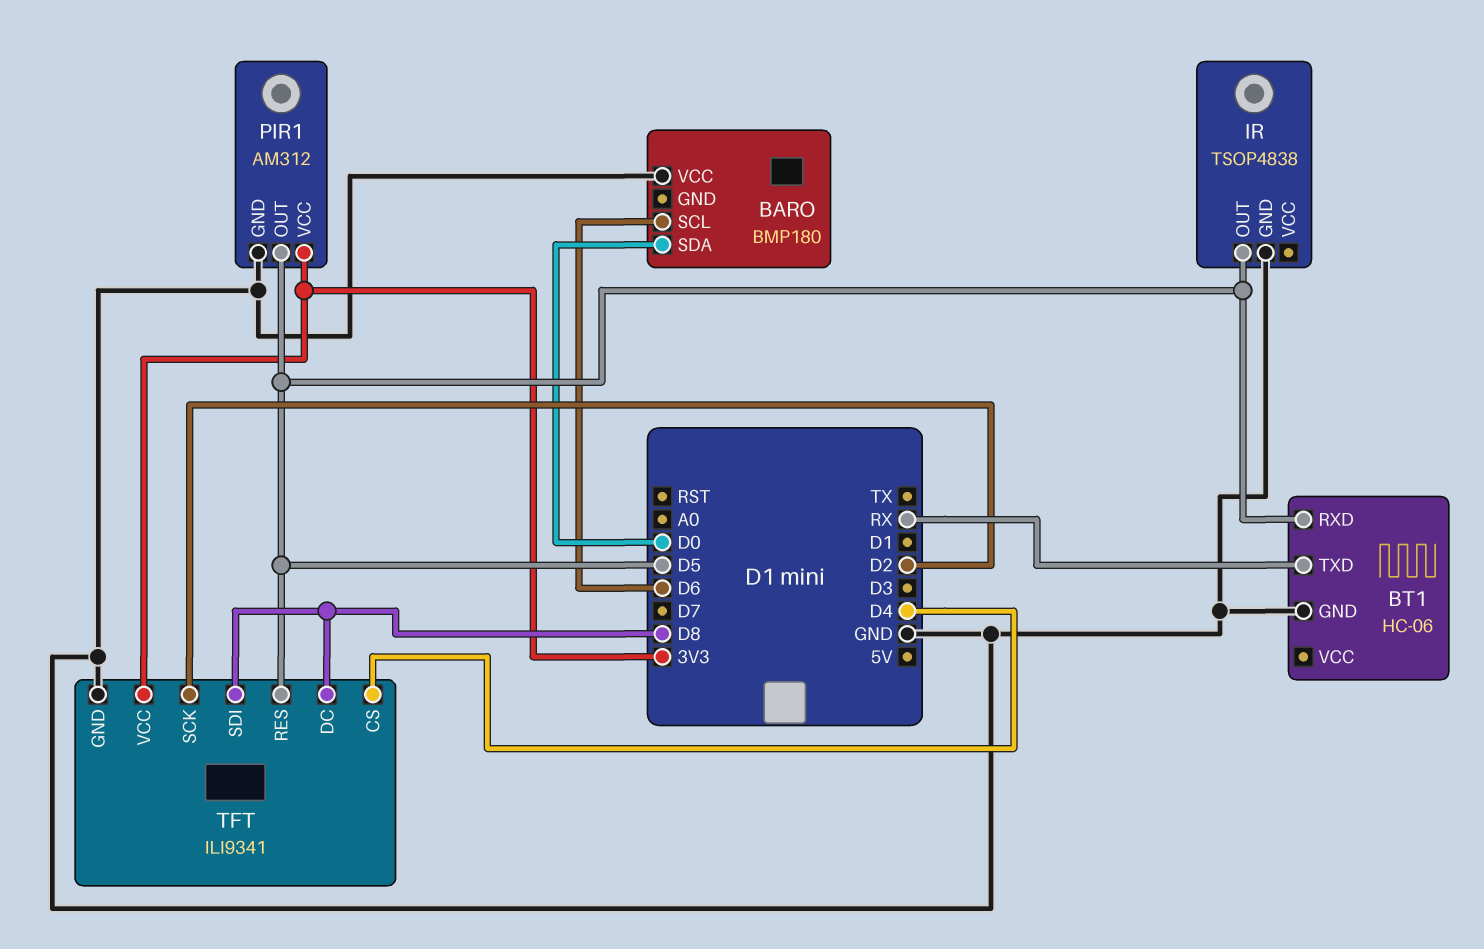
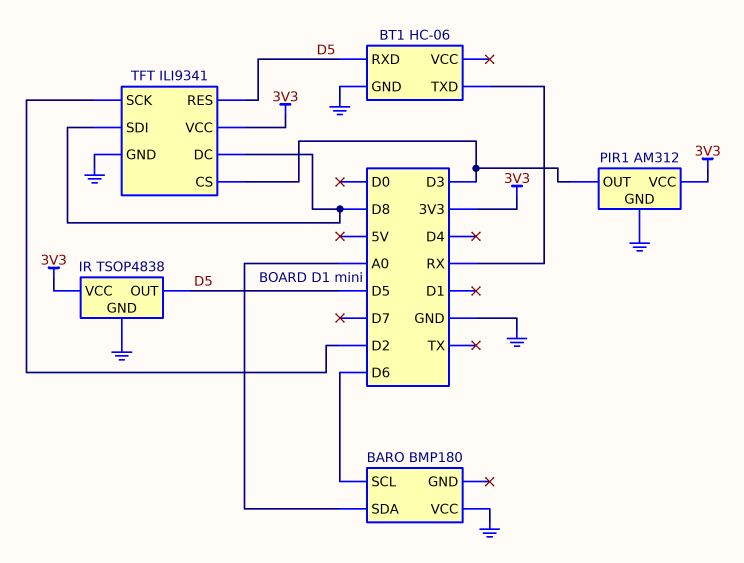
BARO pin SDA: D0 -> A0
IR pin VCC: none -> 3V3
PIR1 pin OUT: D5 -> D3
TFT pin CS: D4 -> D3

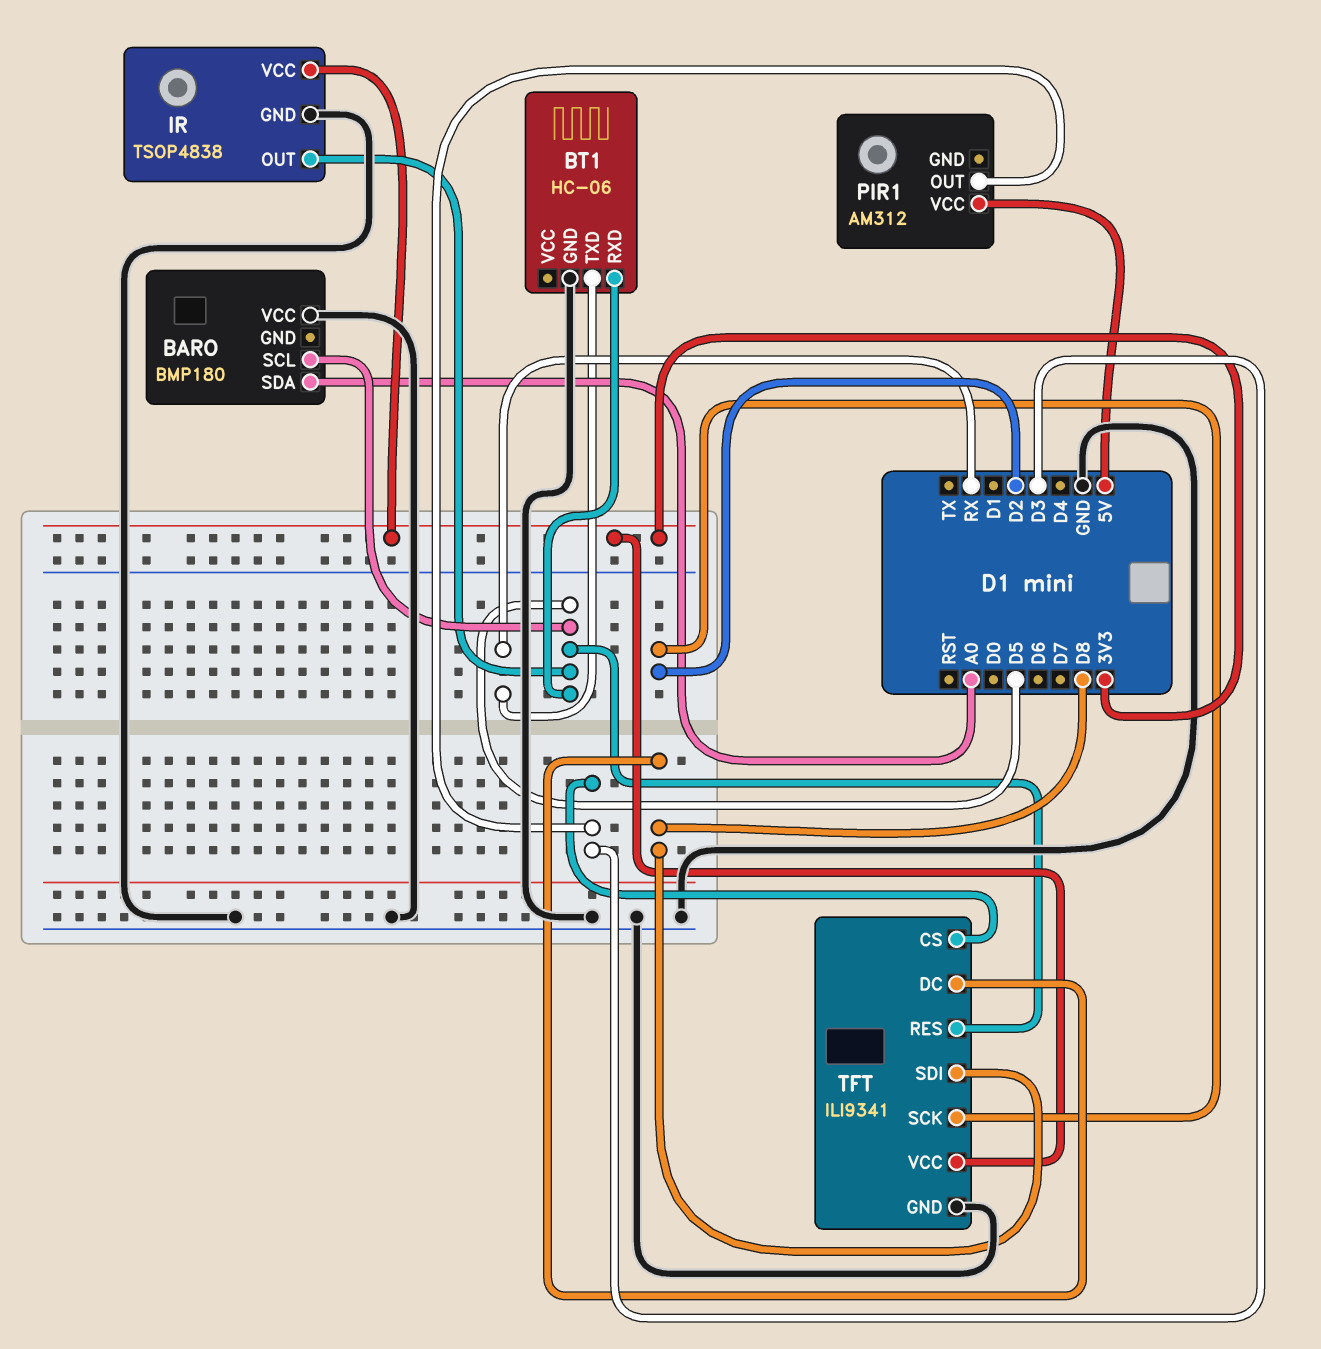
BARO pin SCL: D6 -> D5
PIR1 pin GND: GND -> none
PIR1 pin VCC: 3V3 -> 5V

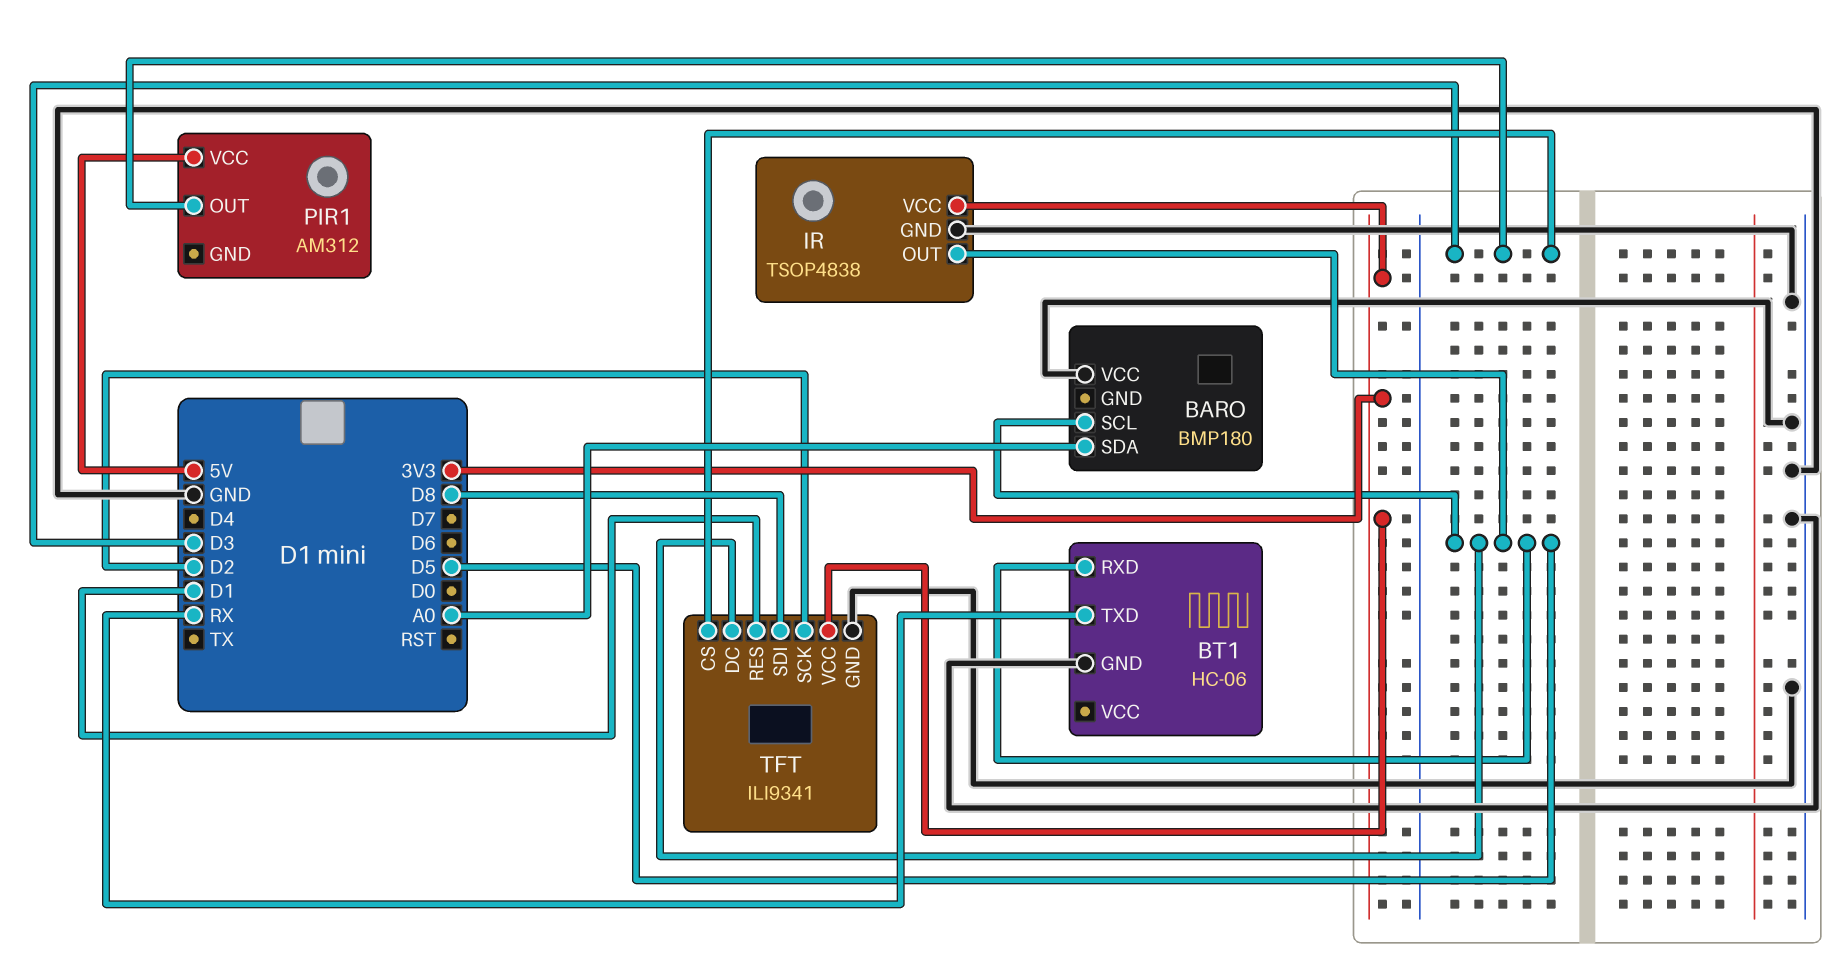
TFT pin DC: D8 -> D5
TFT pin RES: D5 -> D1

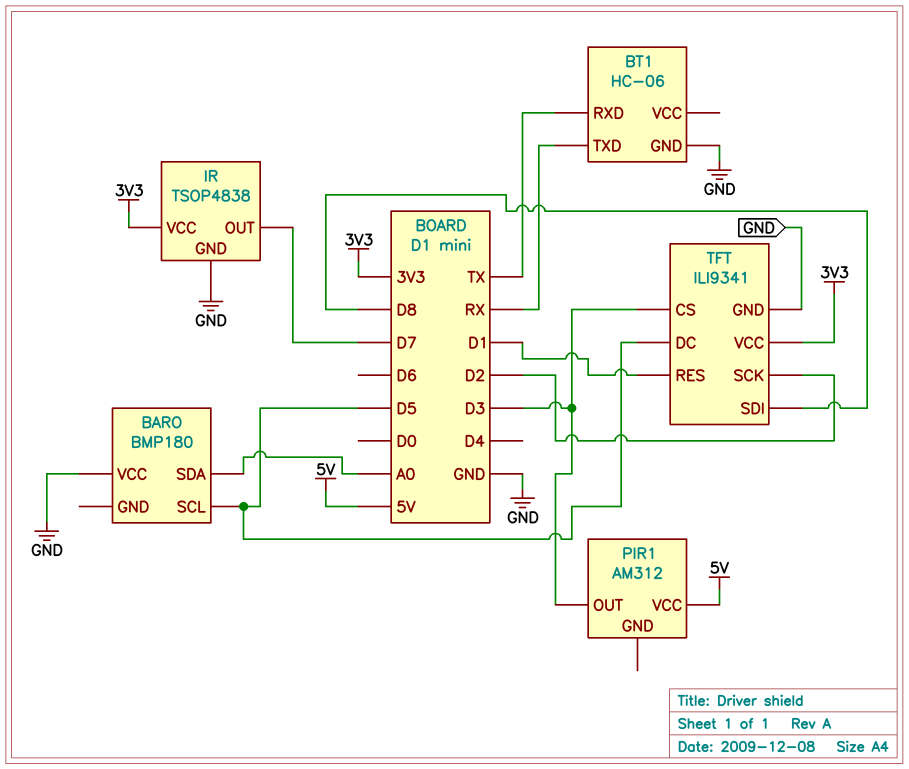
BT1 pin RXD: D5 -> TX
IR pin OUT: D5 -> D7

